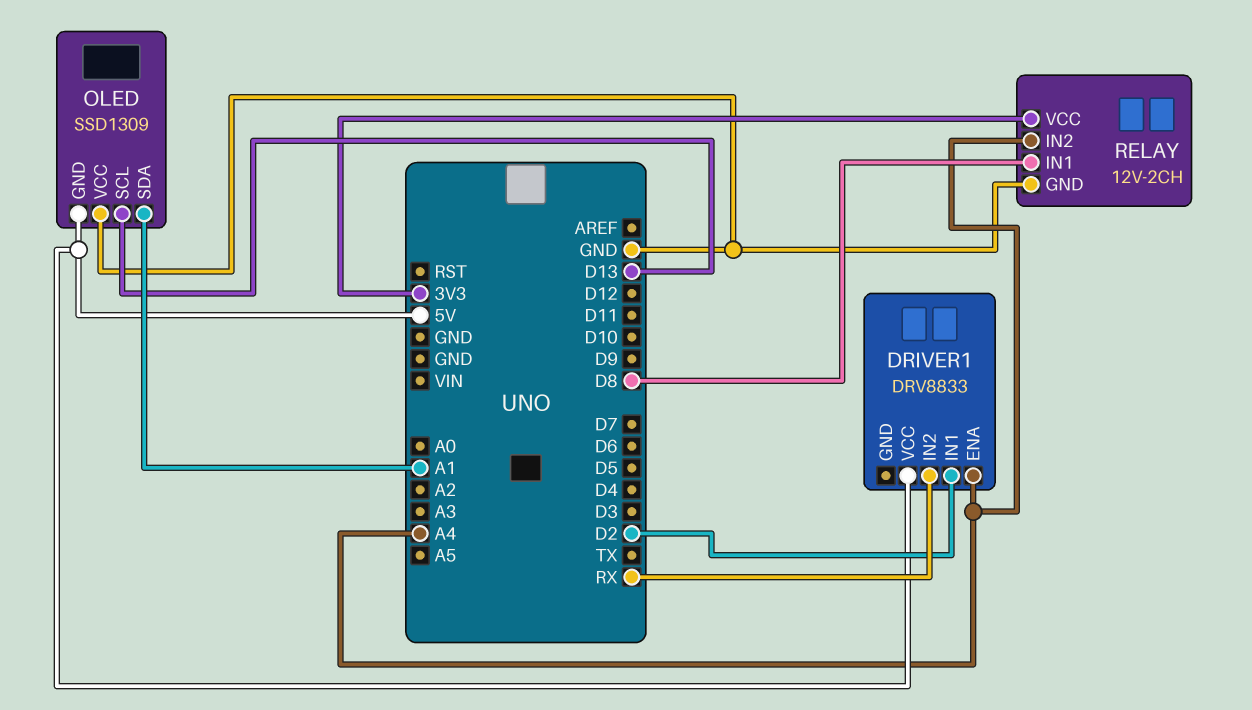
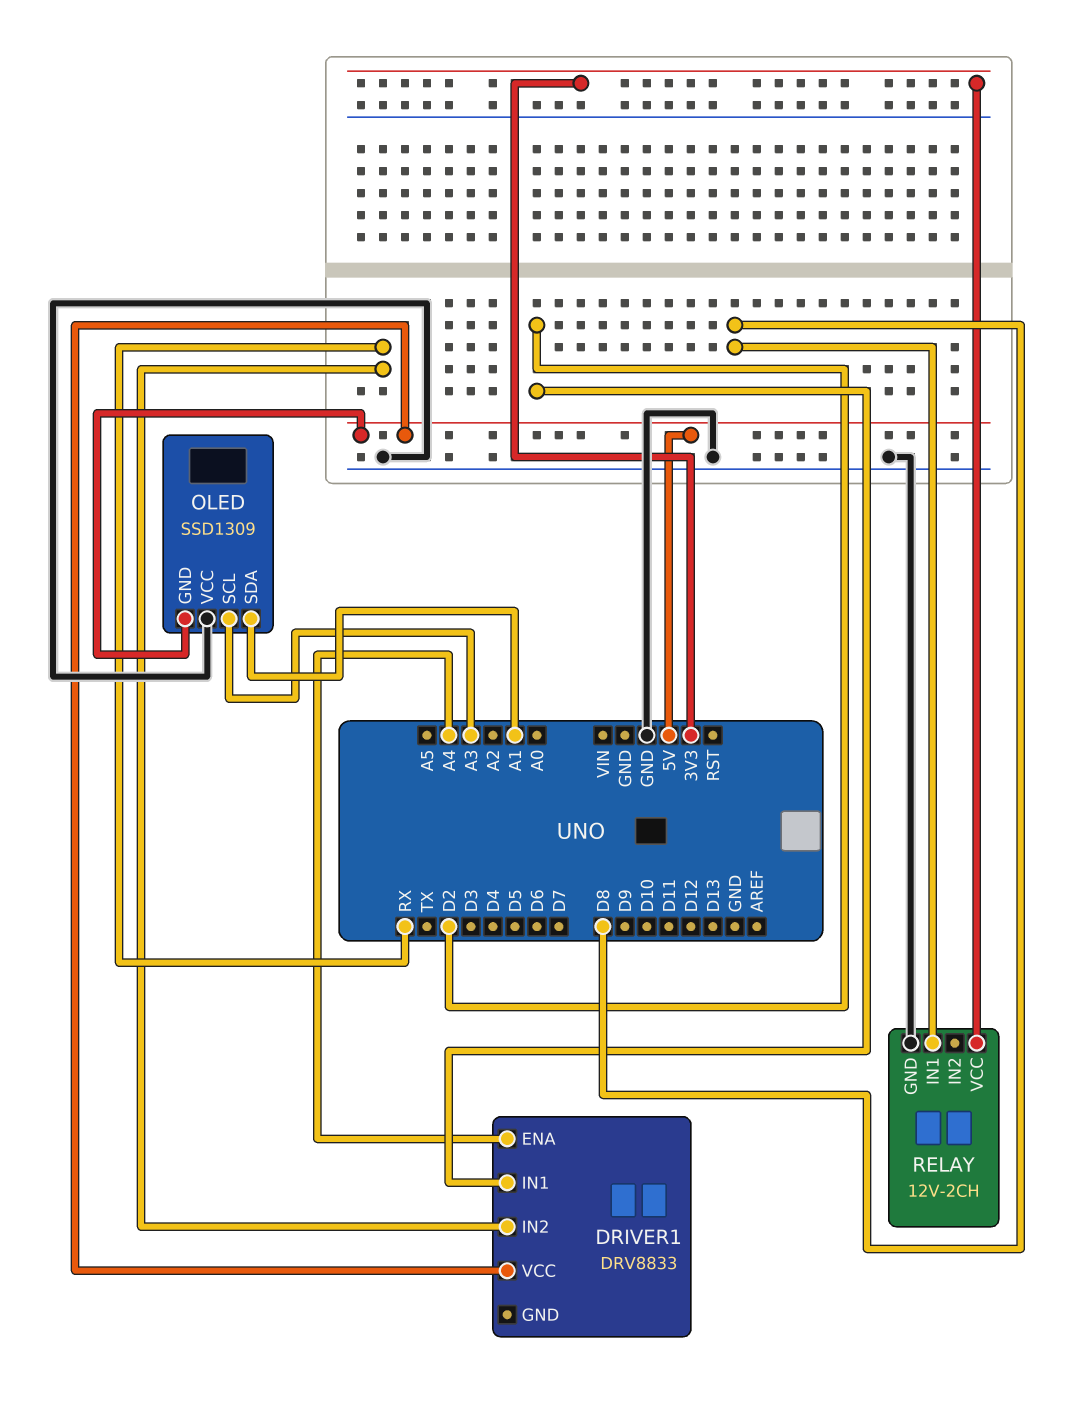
OLED pin SCL: D13 -> A3
RELAY pin IN2: A4 -> none

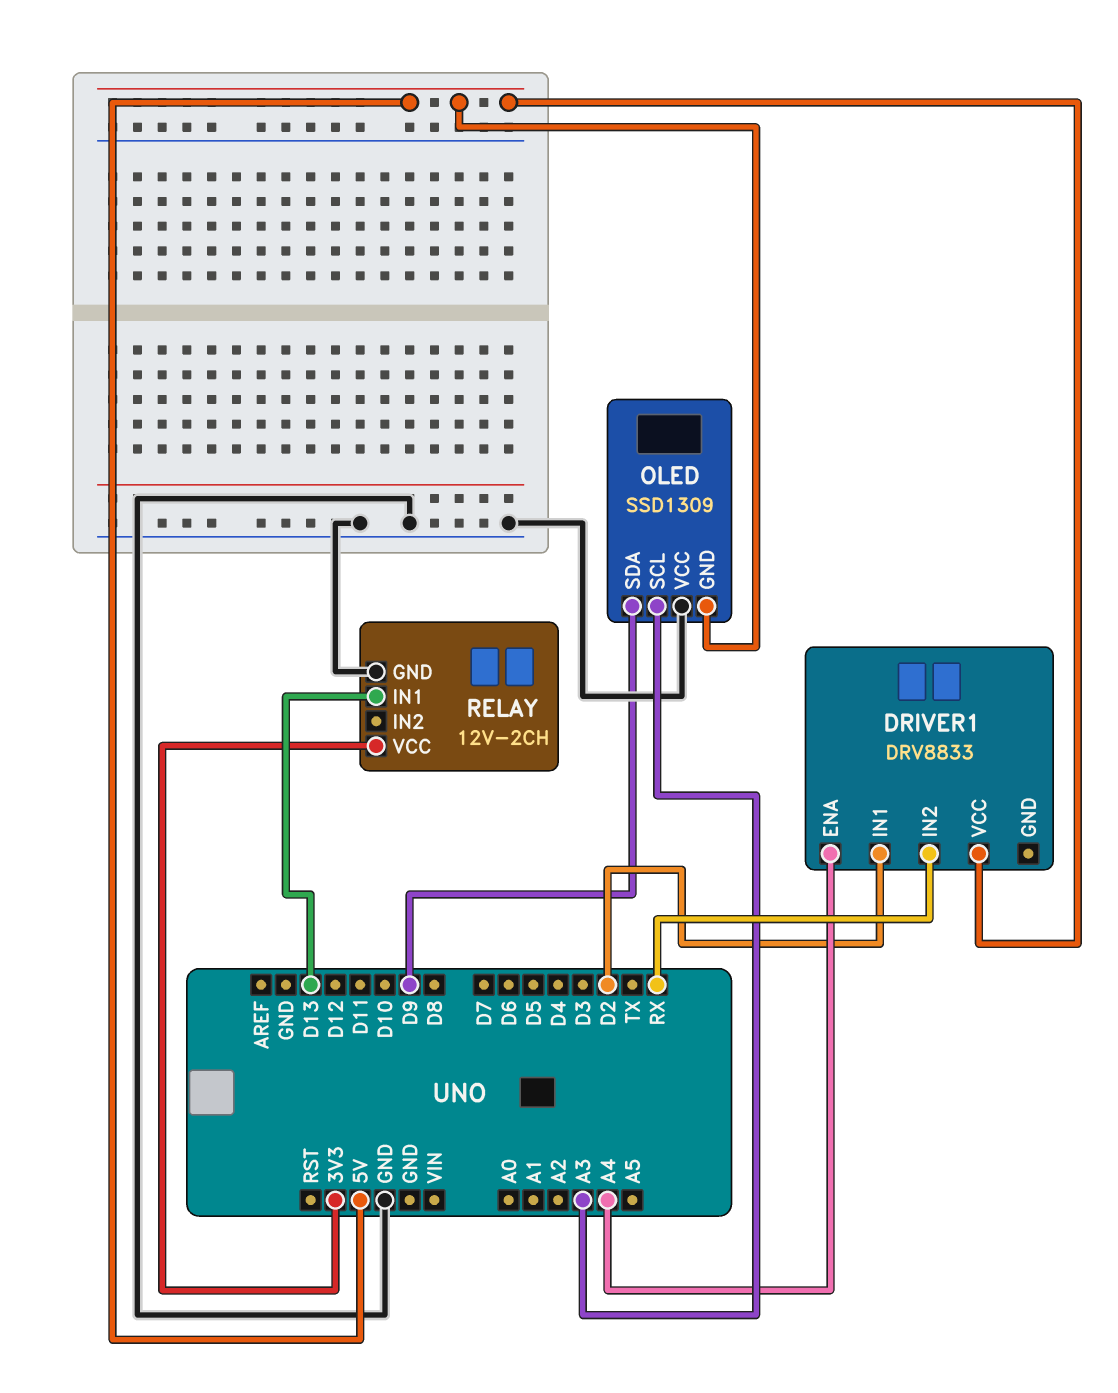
OLED pin SDA: A1 -> D9
RELAY pin IN1: D8 -> D13

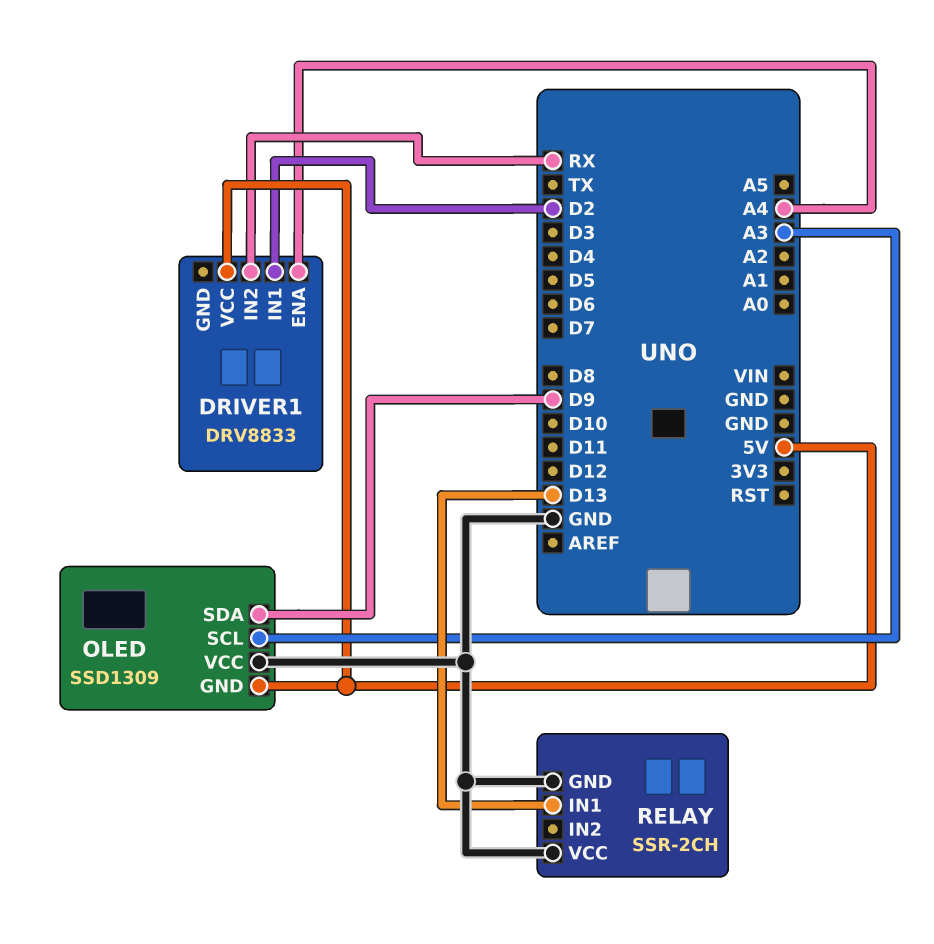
RELAY: 12V-2CH -> SSR-2CH
RELAY pin VCC: 3V3 -> GND

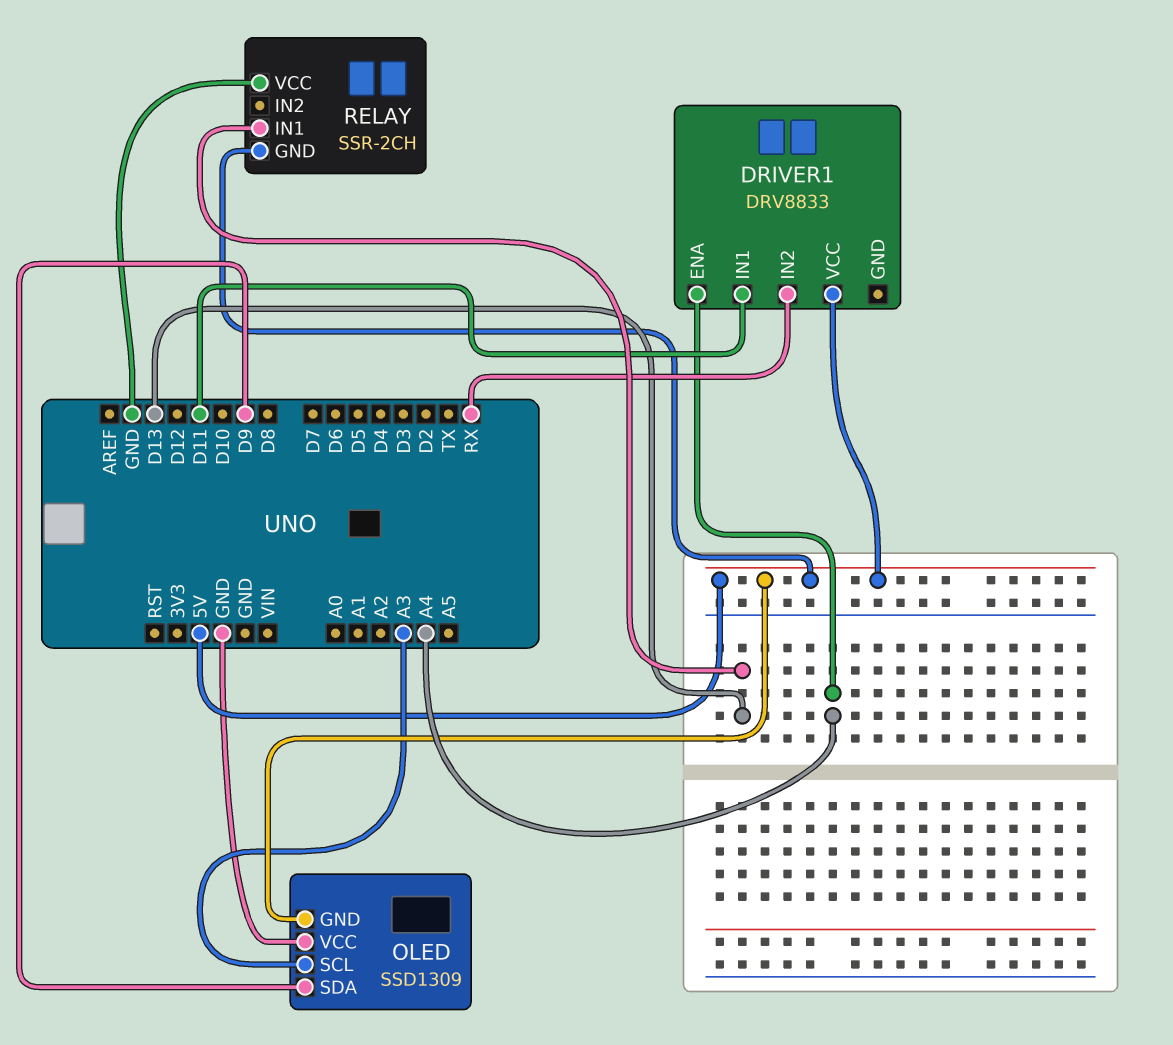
DRIVER1 pin IN1: D2 -> D11
RELAY pin GND: GND -> 5V

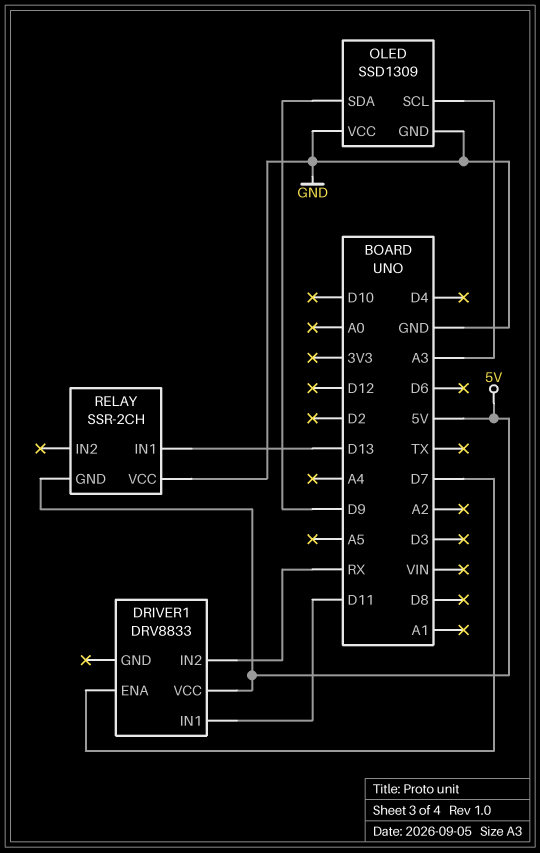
DRIVER1 pin ENA: A4 -> D7
OLED pin GND: 5V -> GND

